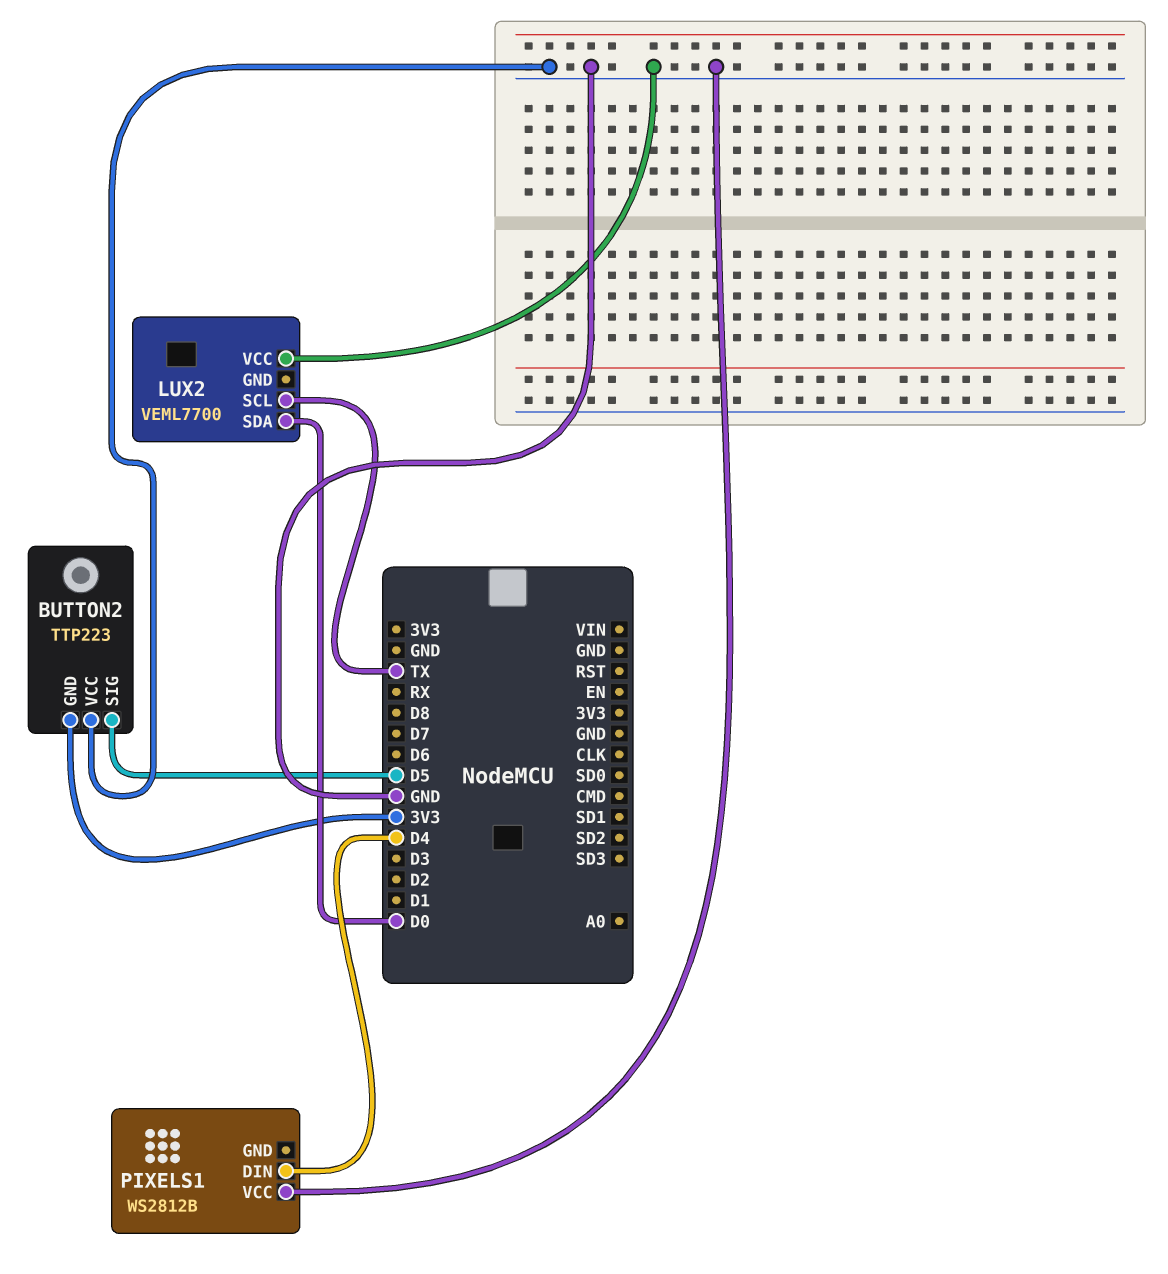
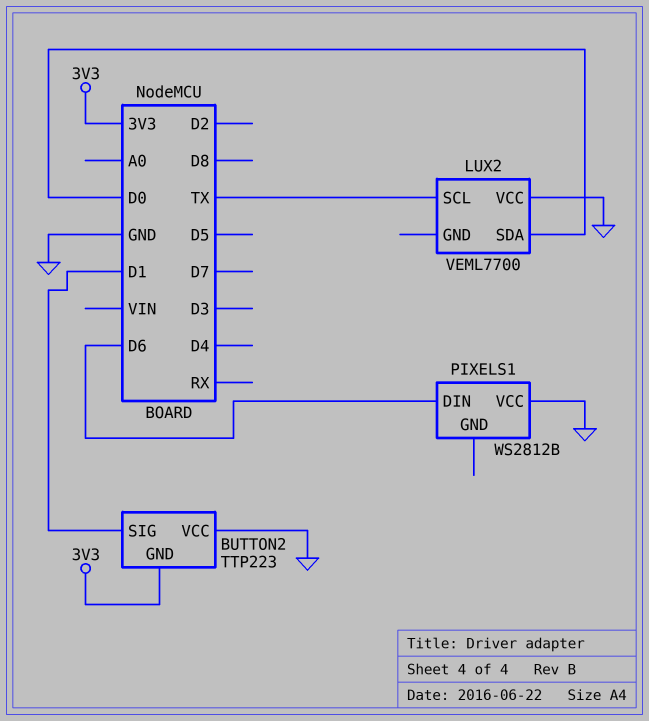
BUTTON2 pin SIG: D5 -> D1
PIXELS1 pin DIN: D4 -> D6

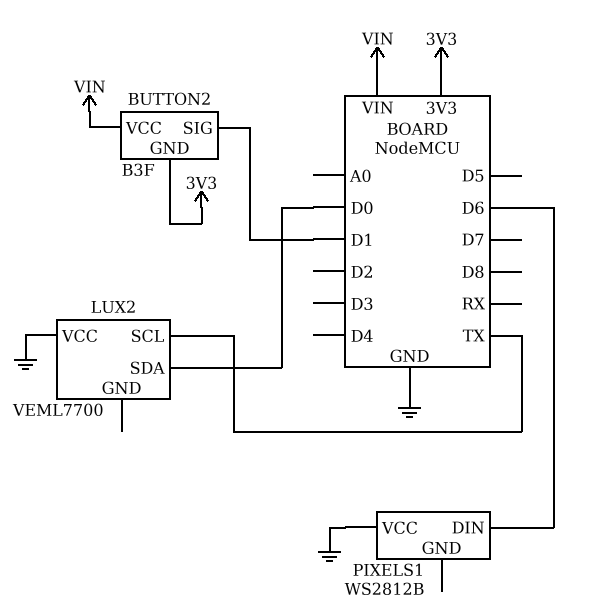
BUTTON2: TTP223 -> B3F
BUTTON2 pin VCC: GND -> VIN

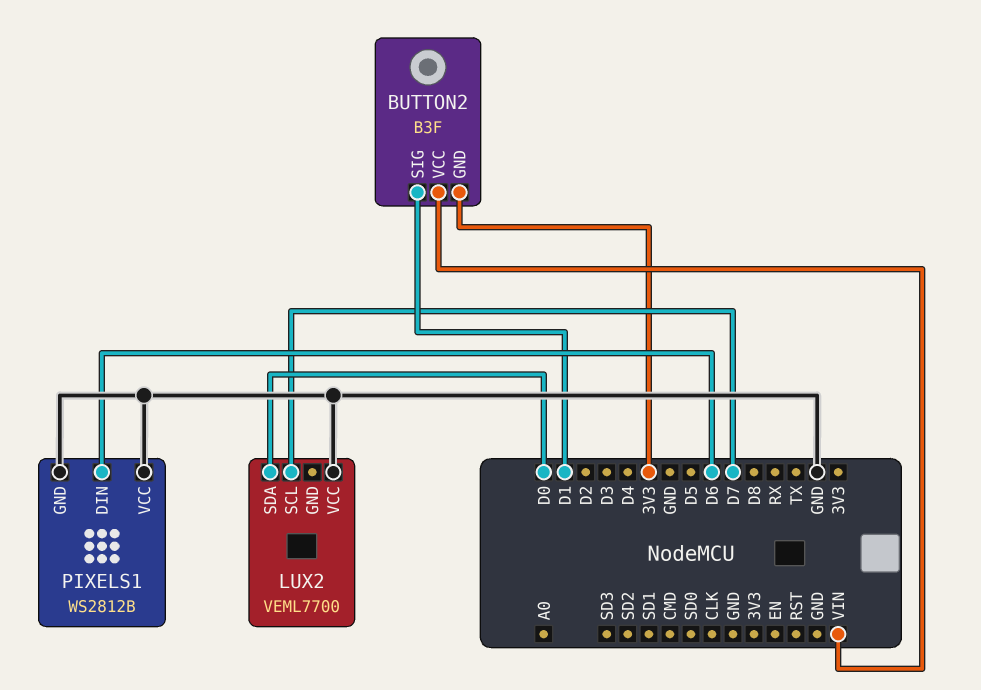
LUX2 pin SCL: TX -> D7
PIXELS1 pin GND: none -> GND

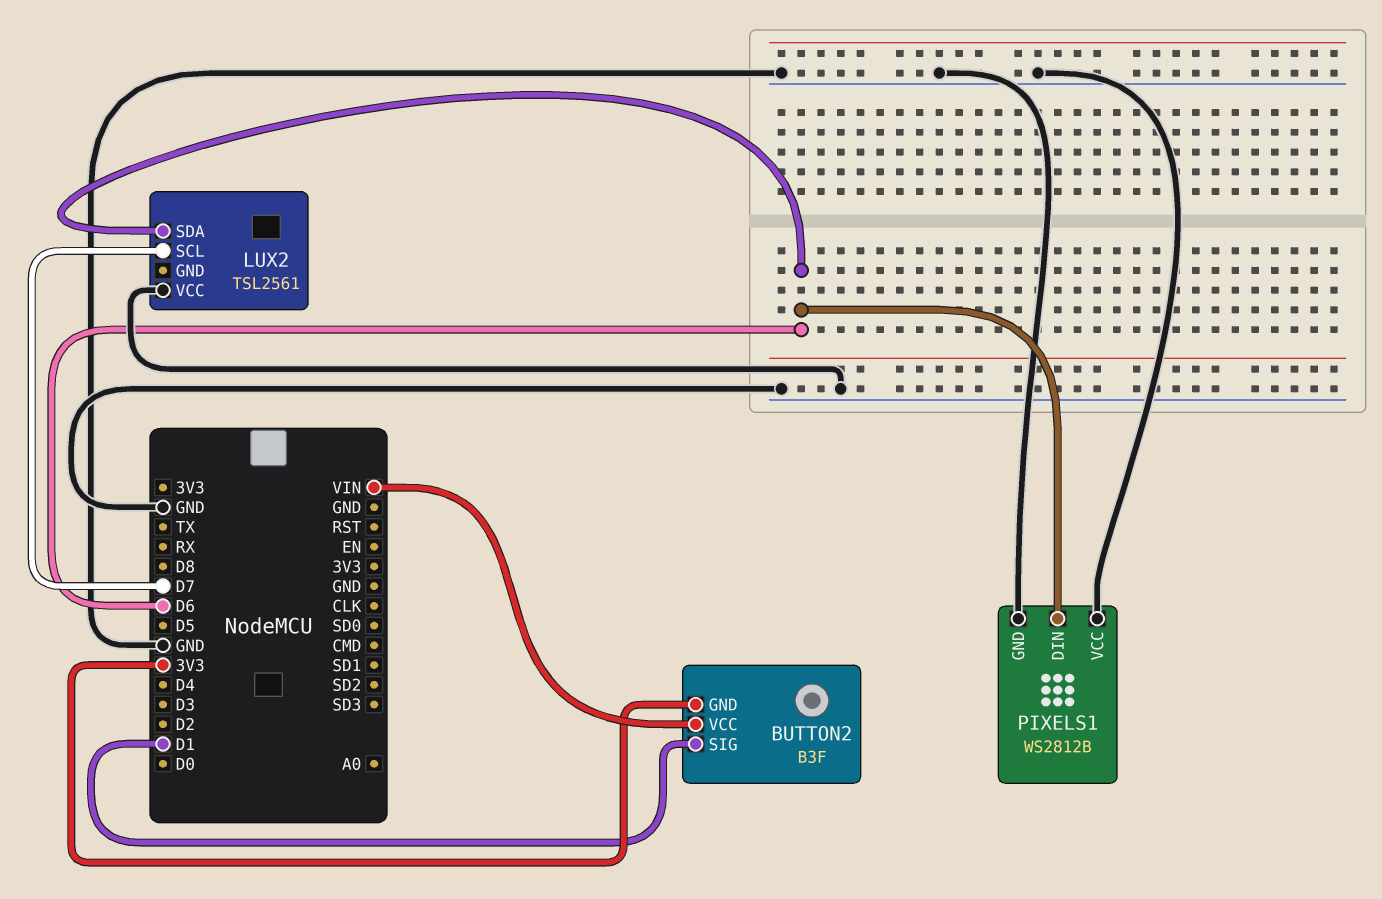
LUX2: VEML7700 -> TSL2561
LUX2 pin SDA: D0 -> D6

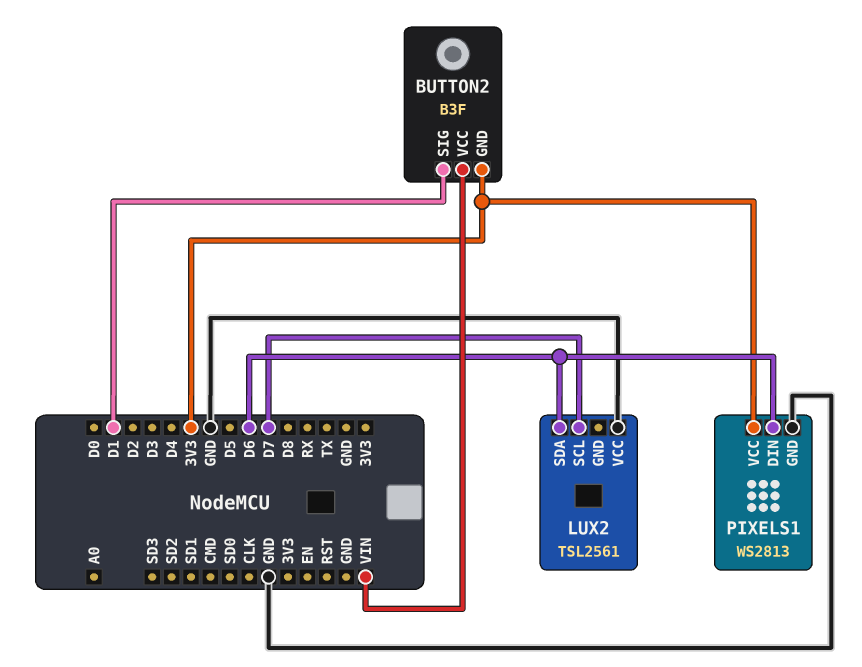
PIXELS1: WS2812B -> WS2813
PIXELS1 pin VCC: GND -> 3V3

